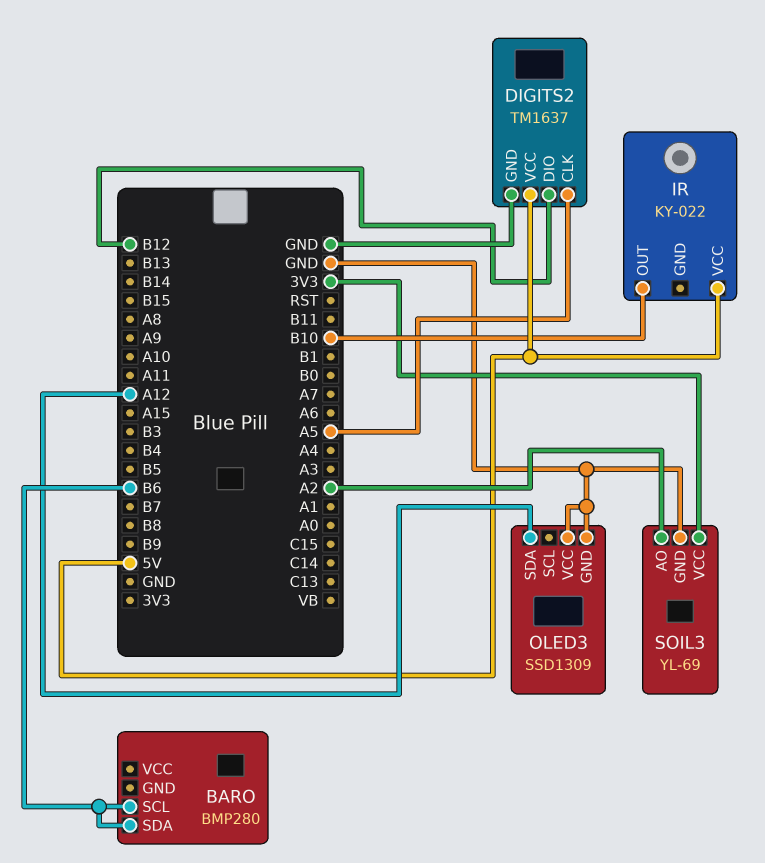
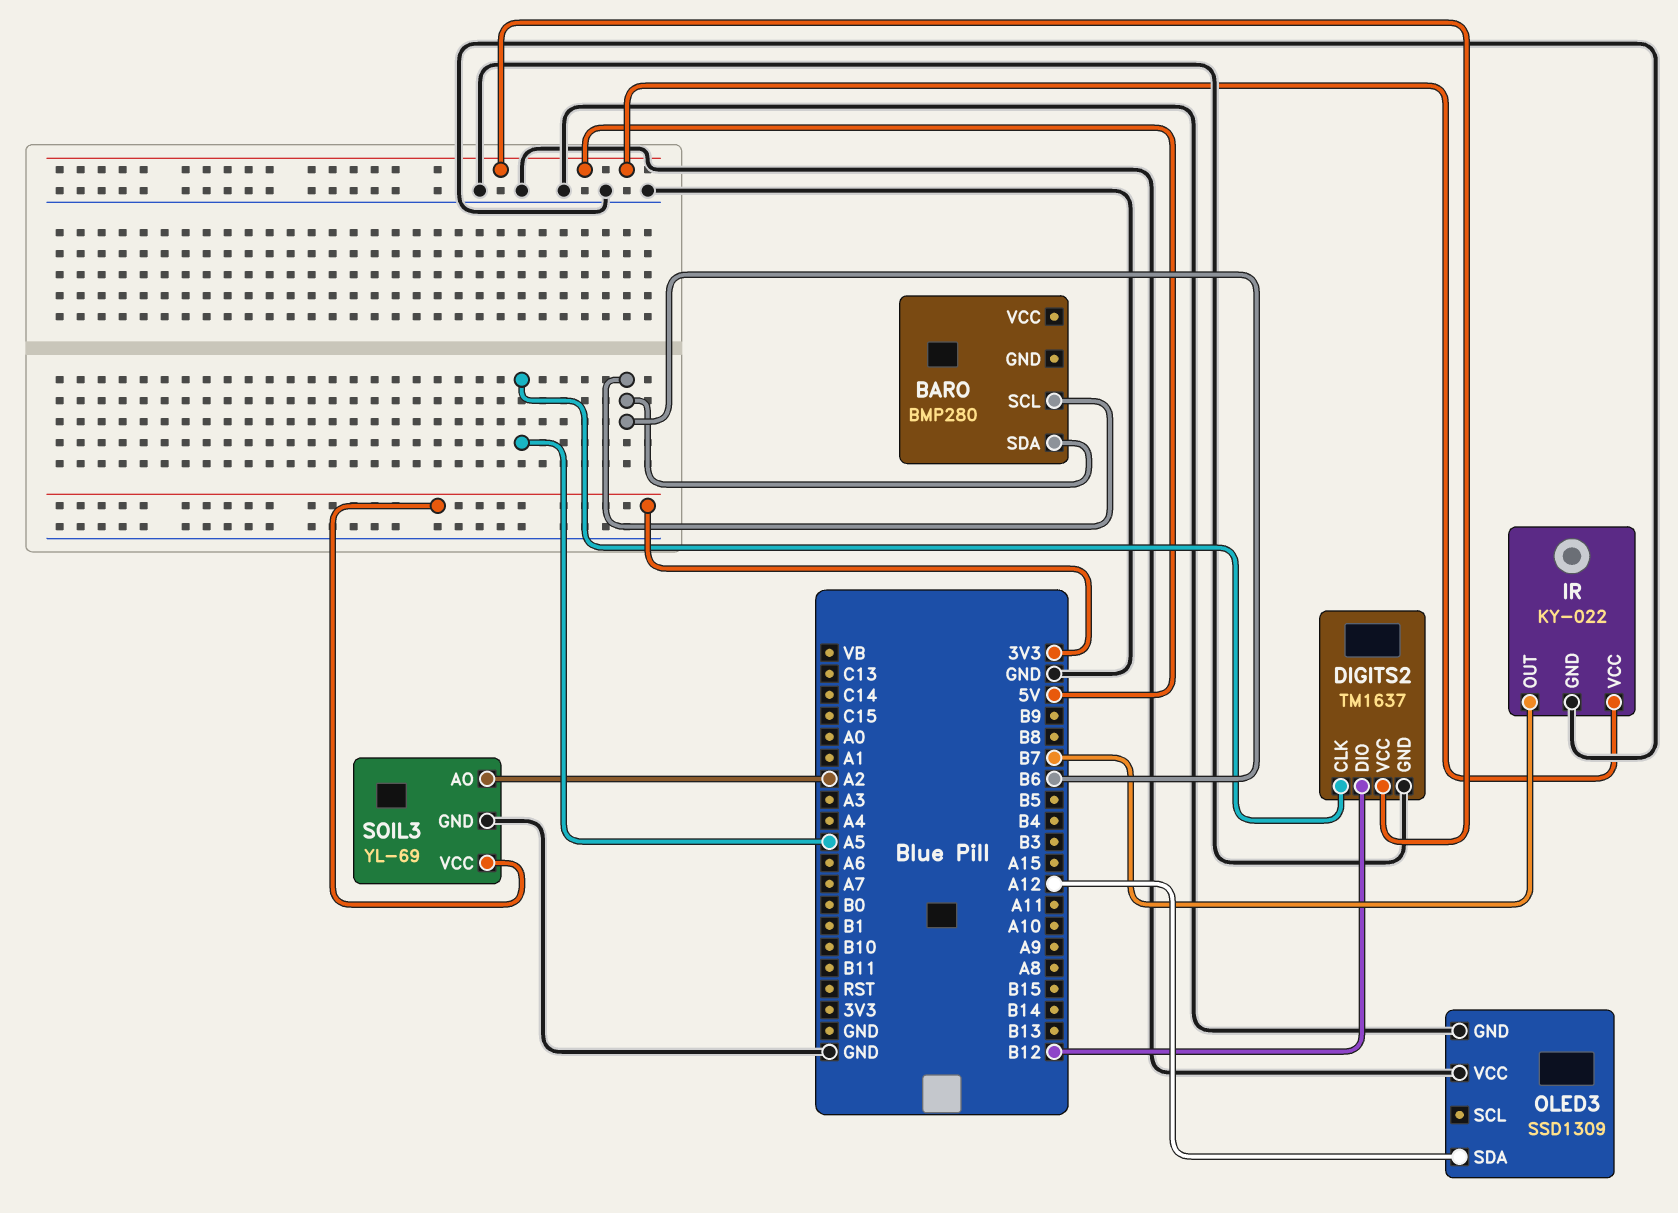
IR pin GND: none -> GND
IR pin OUT: B10 -> B7

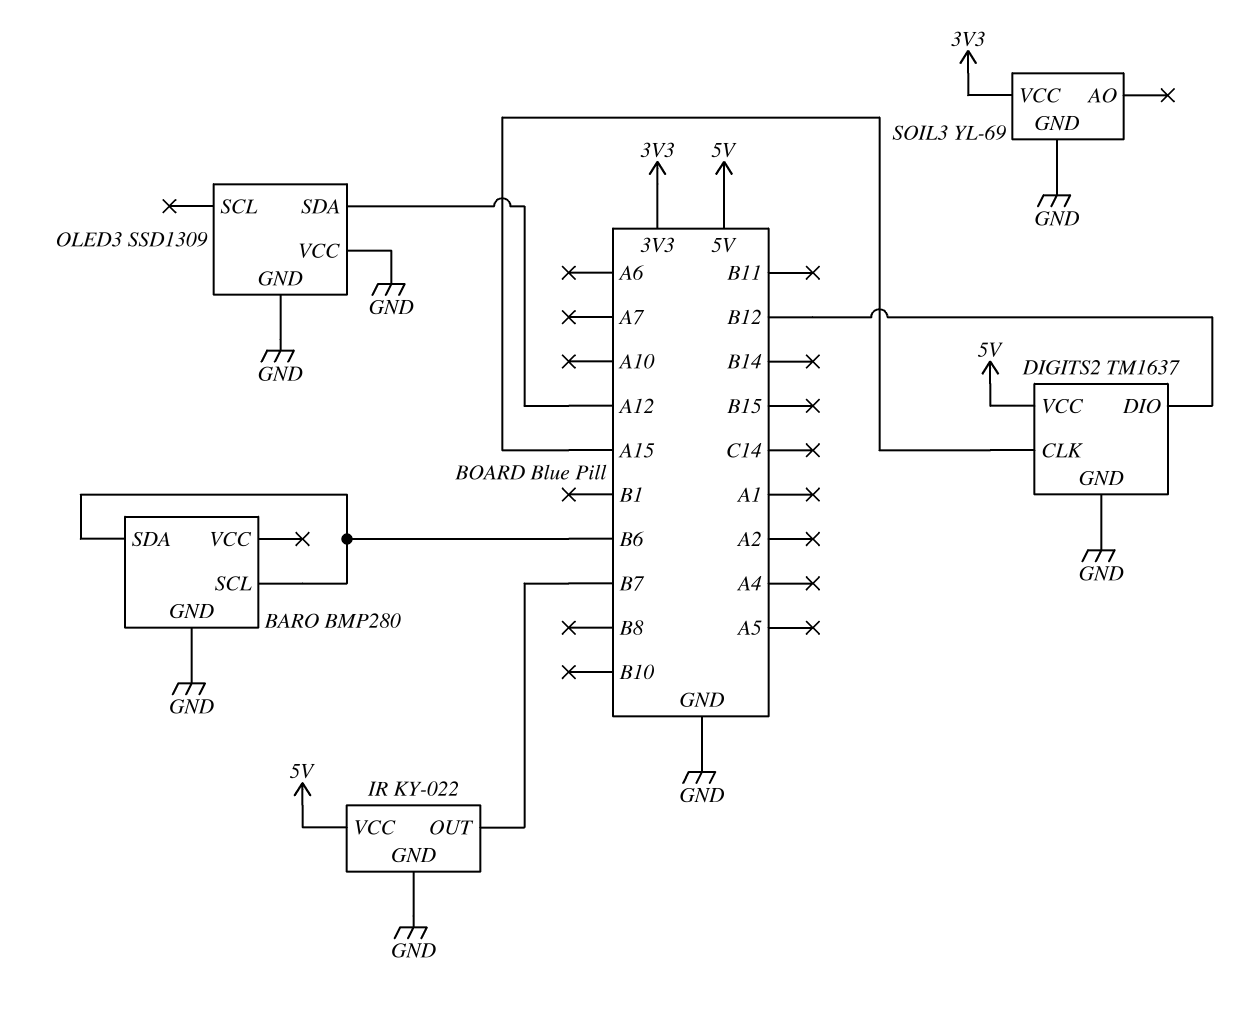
BARO pin GND: none -> GND
DIGITS2 pin CLK: A5 -> A15
SOIL3 pin AO: A2 -> none

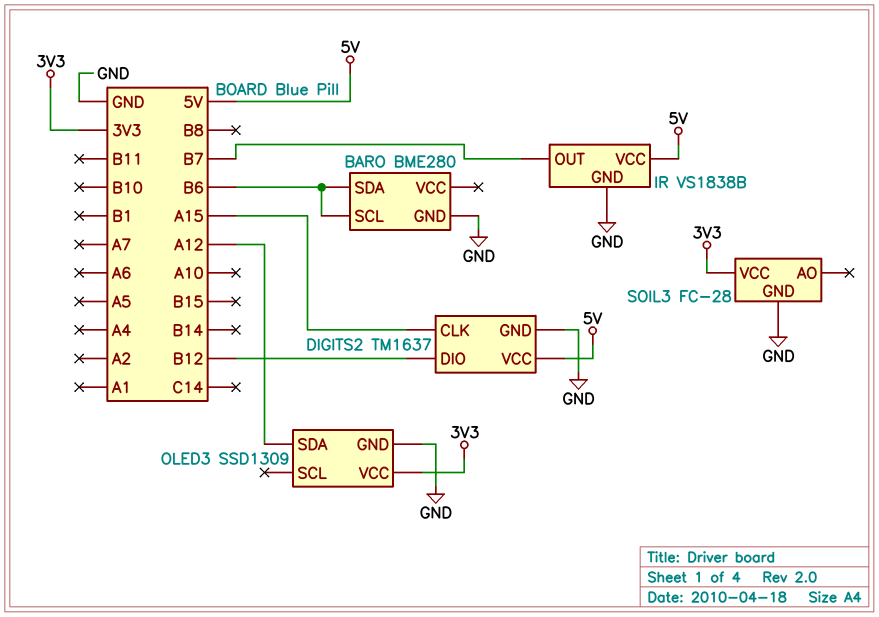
BARO: BMP280 -> BME280
IR: KY-022 -> VS1838B
OLED3 pin VCC: GND -> 3V3
SOIL3: YL-69 -> FC-28

